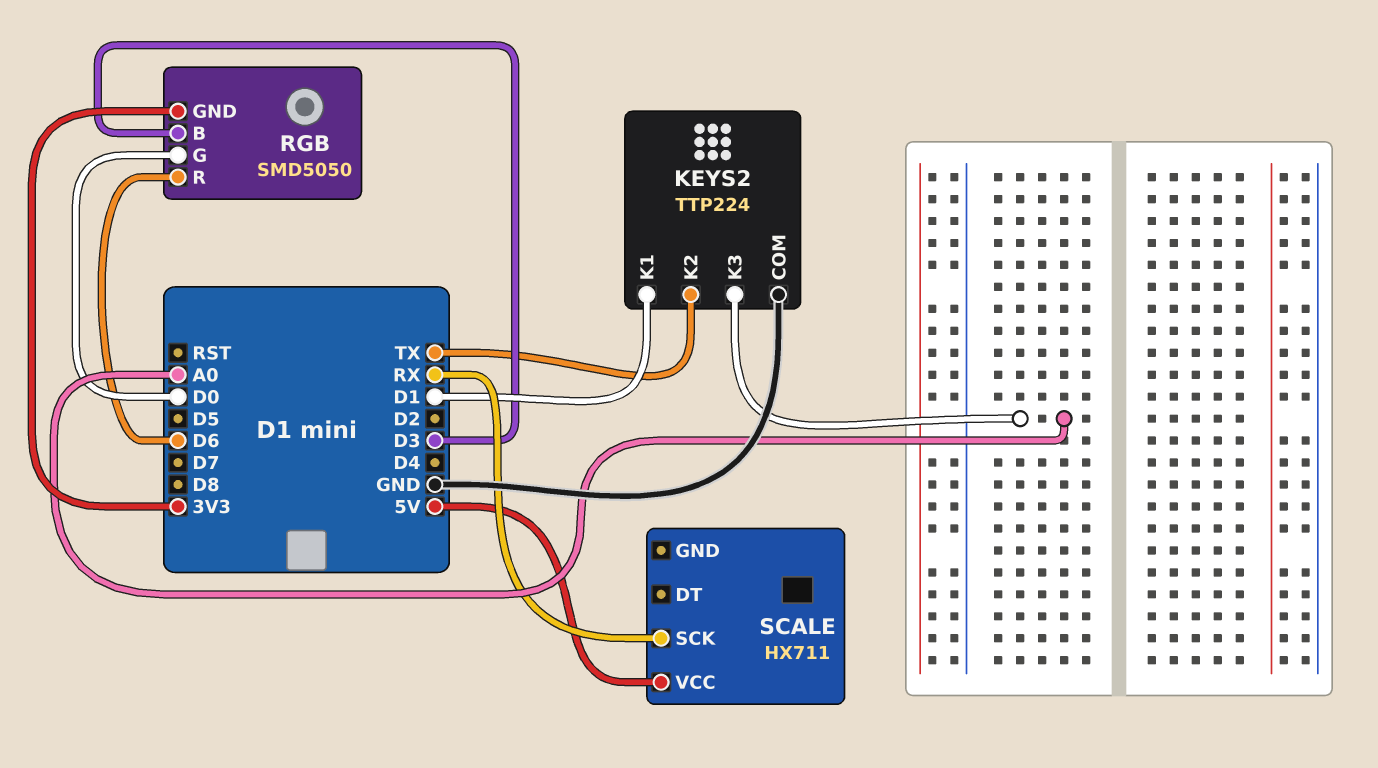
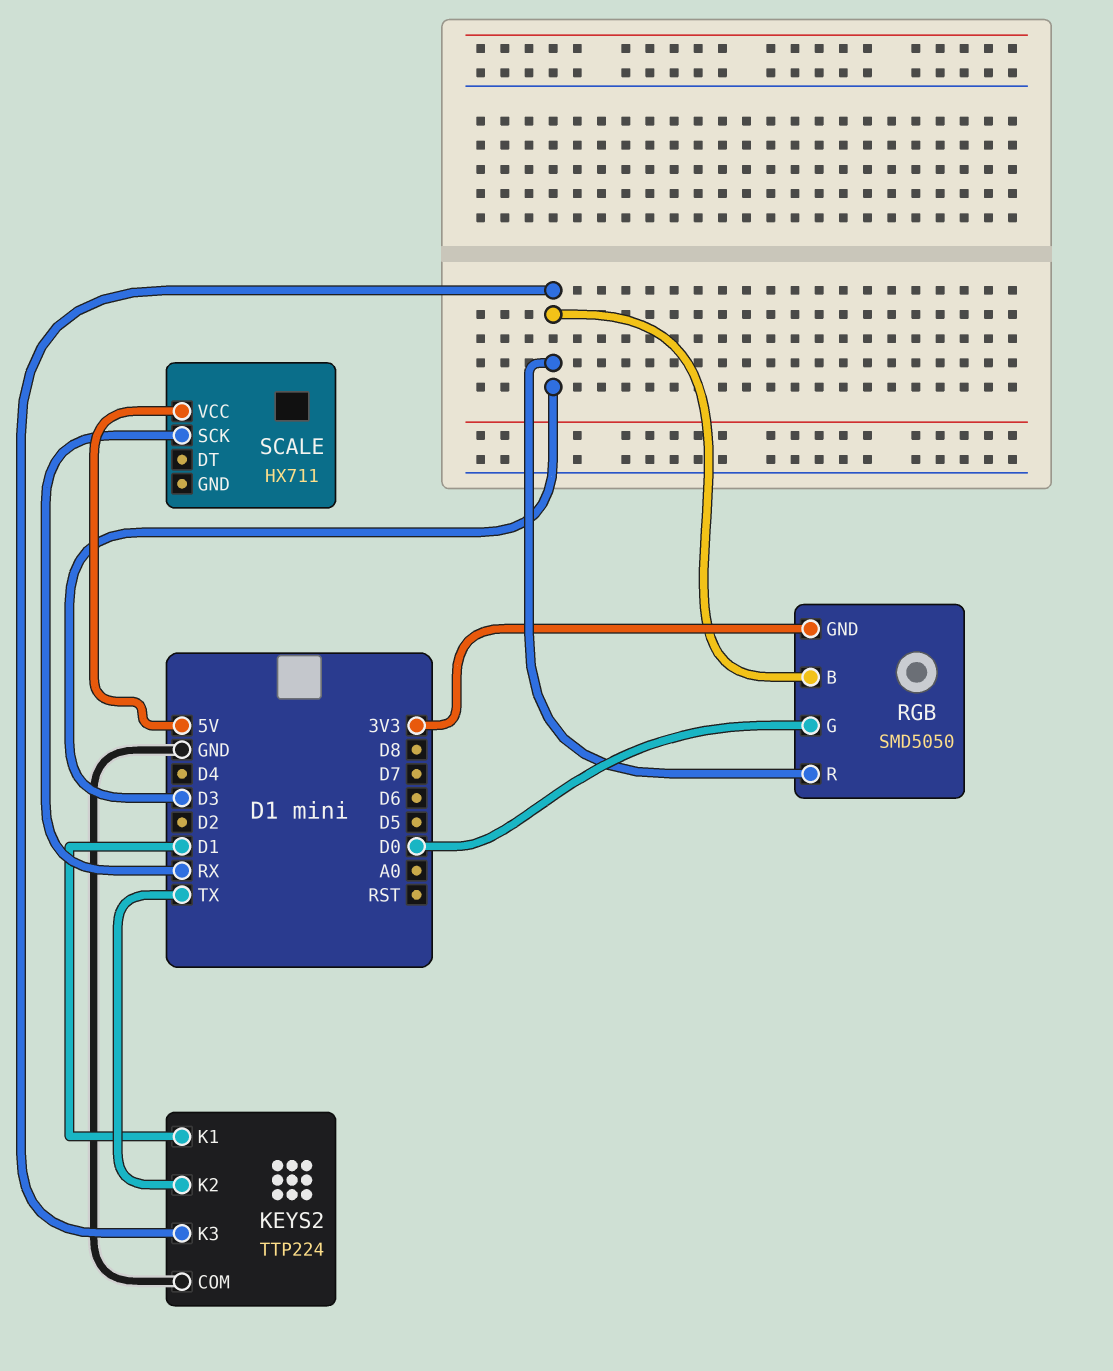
KEYS2 pin K3: A0 -> D3
RGB pin R: D6 -> D3

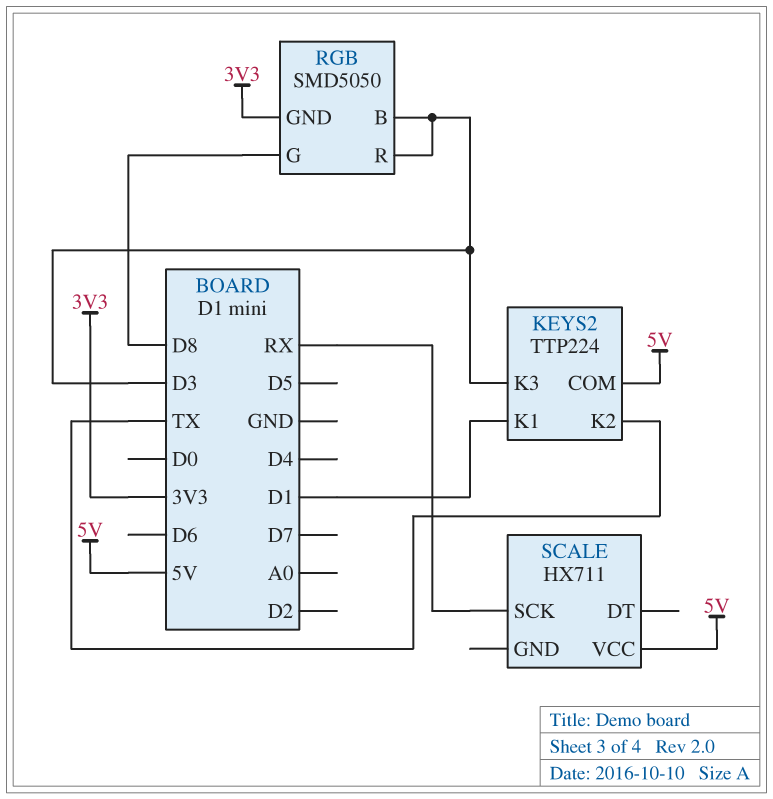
KEYS2 pin COM: GND -> 5V
RGB pin G: D0 -> D8

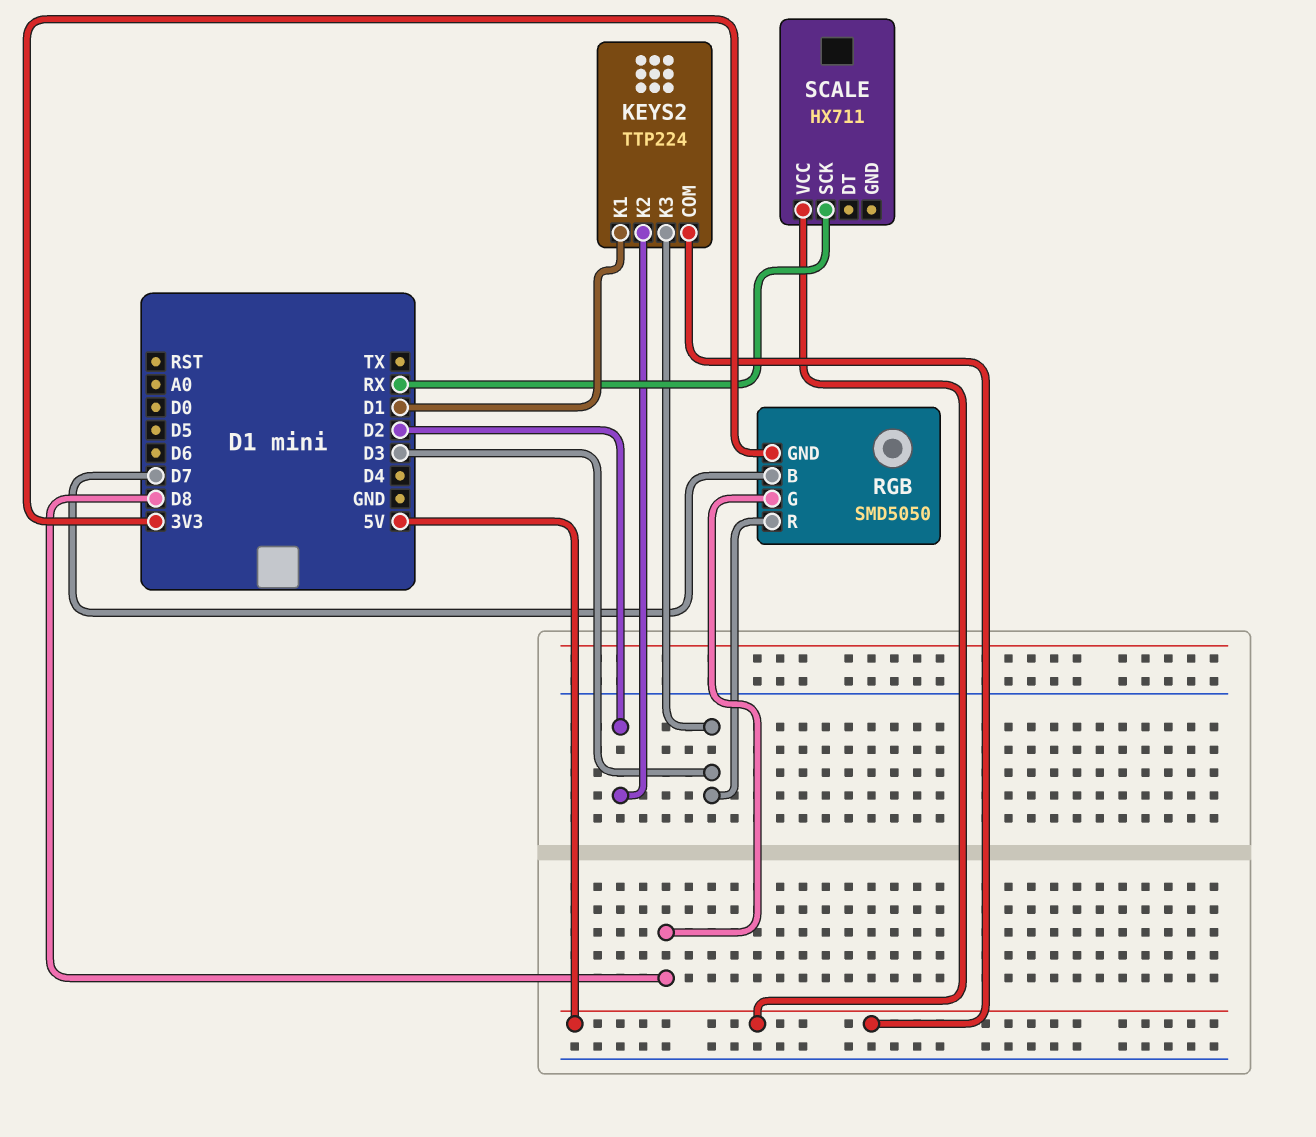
KEYS2 pin K2: TX -> D2
RGB pin B: D3 -> D7

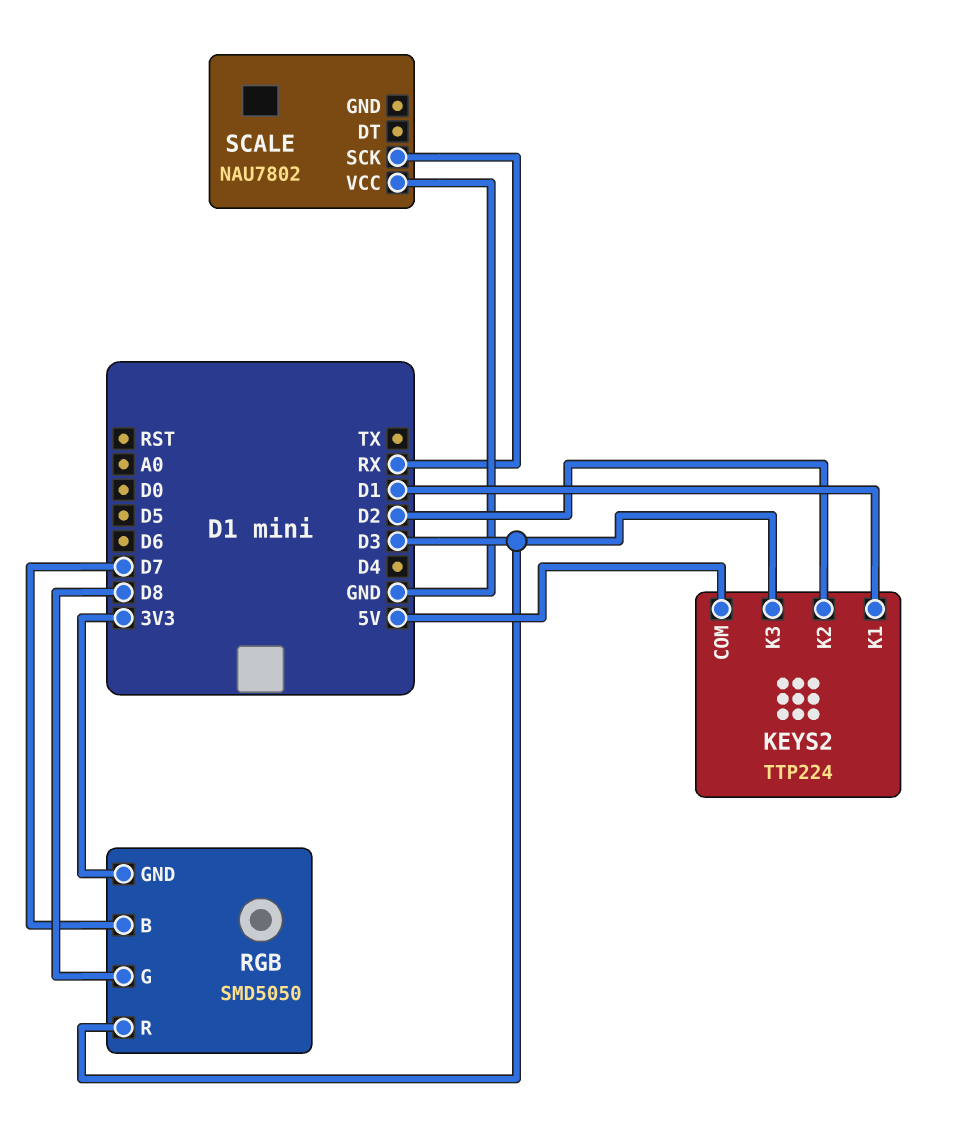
SCALE: HX711 -> NAU7802
SCALE pin VCC: 5V -> GND

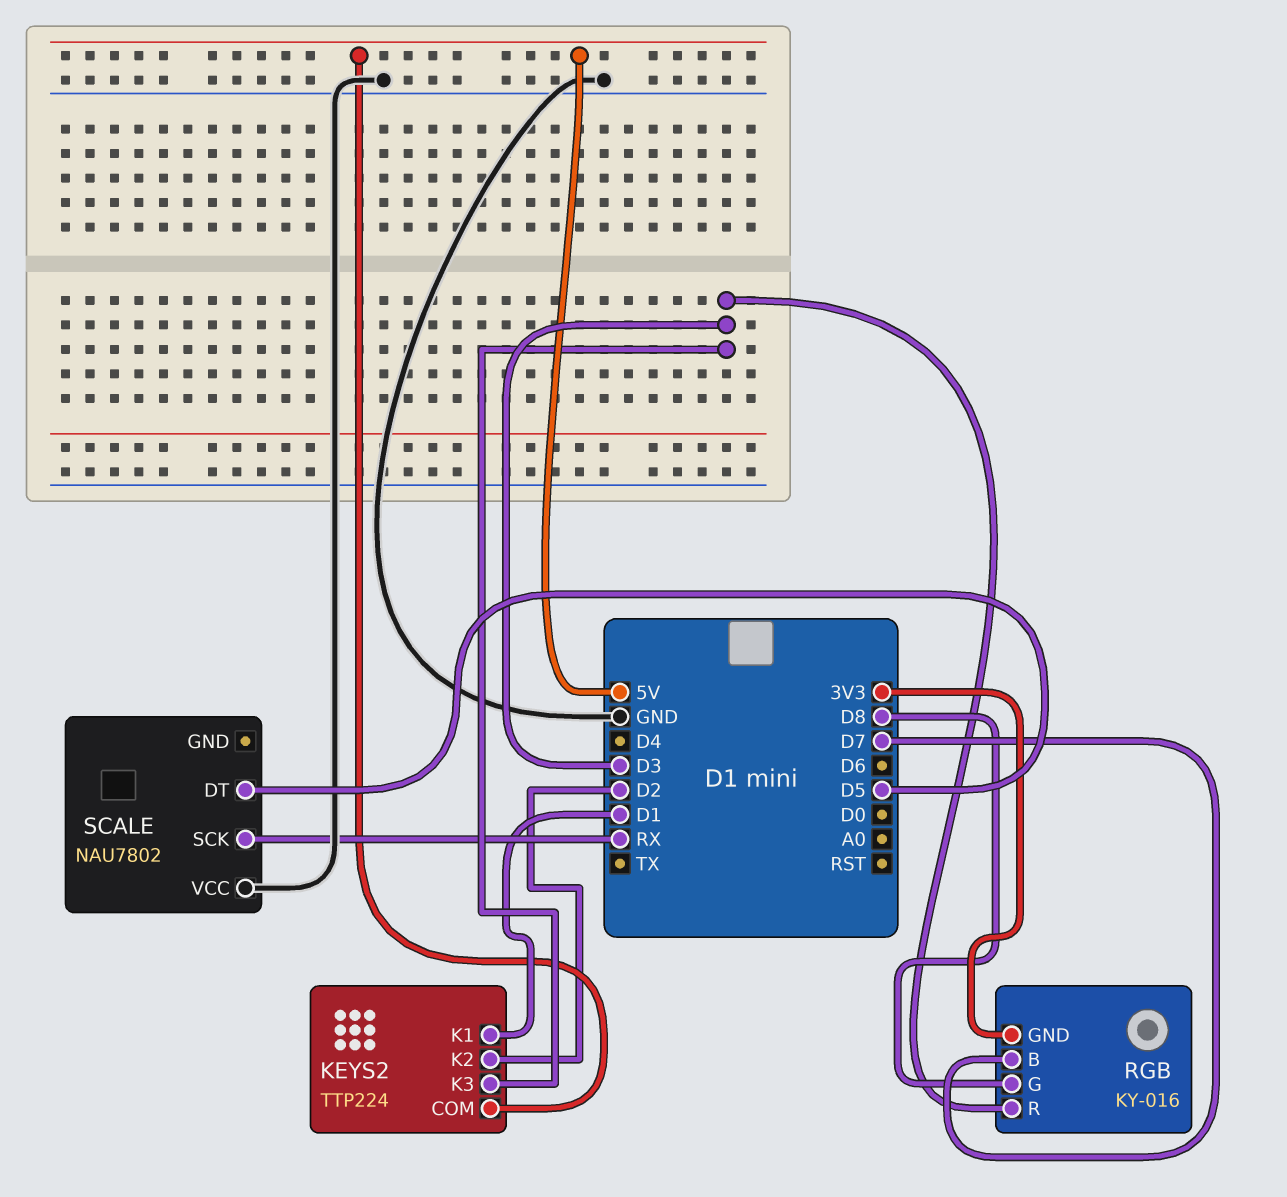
RGB: SMD5050 -> KY-016
SCALE pin DT: none -> D5

